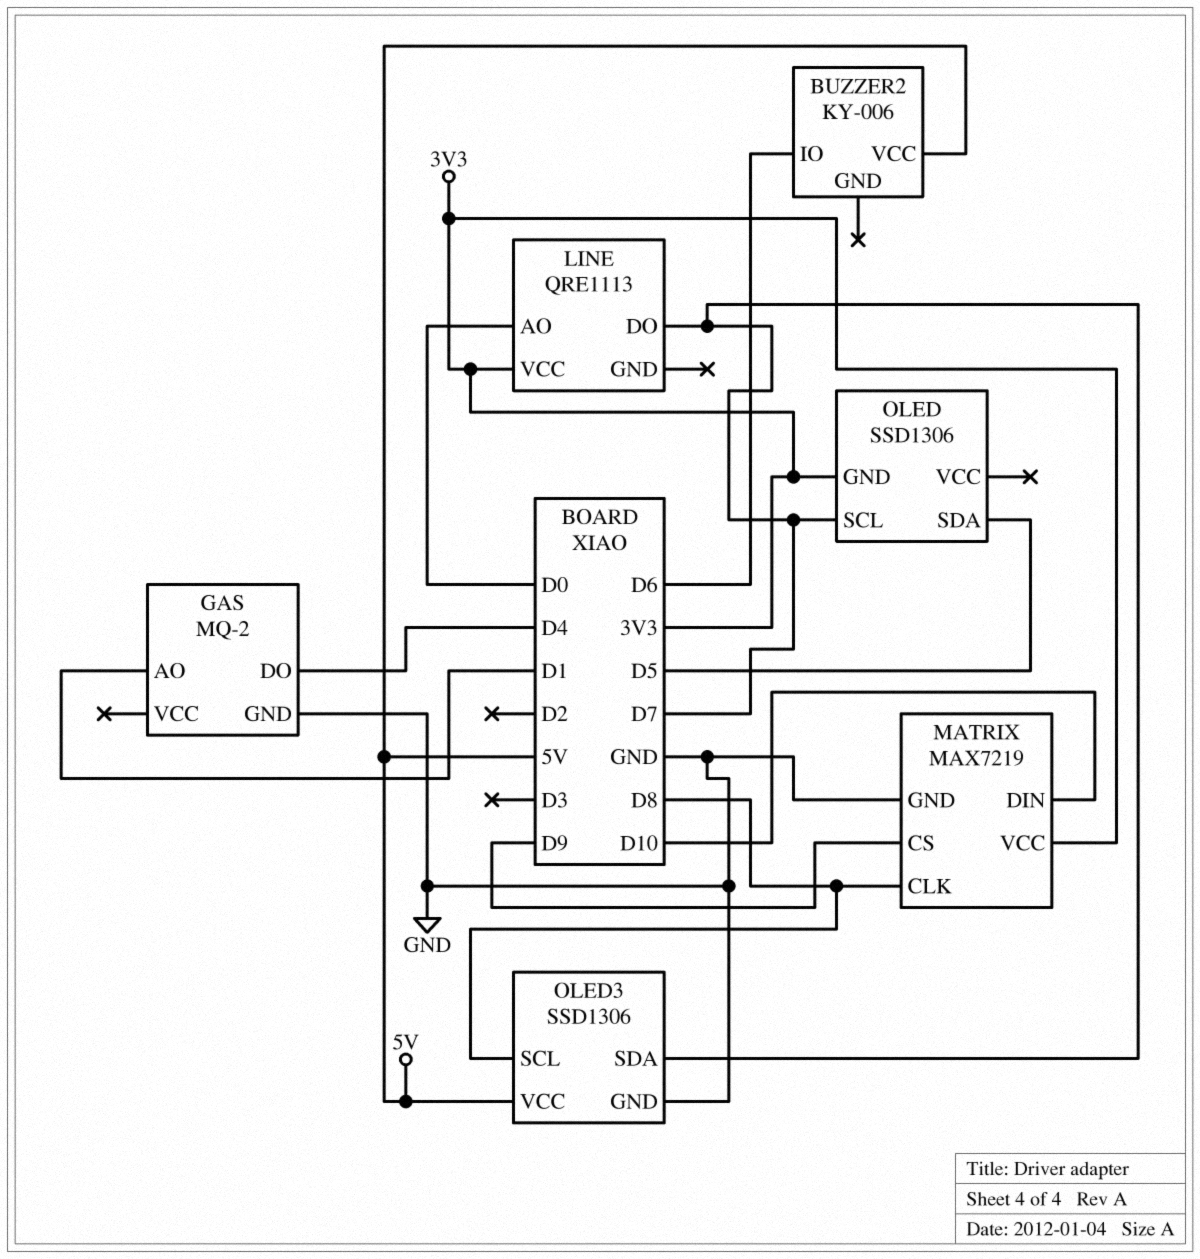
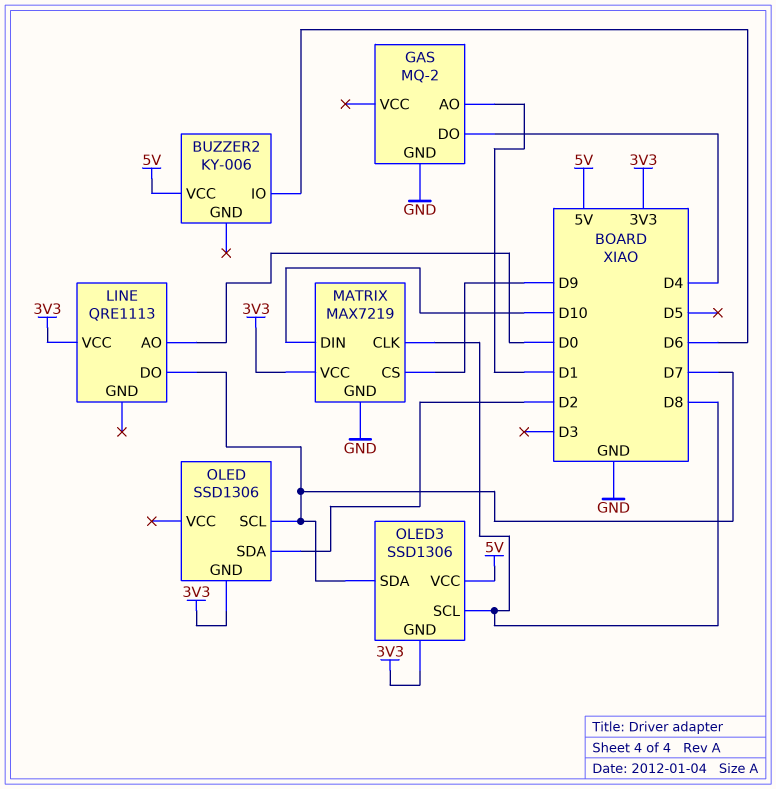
OLED pin SDA: D5 -> D2
OLED3 pin GND: GND -> 3V3

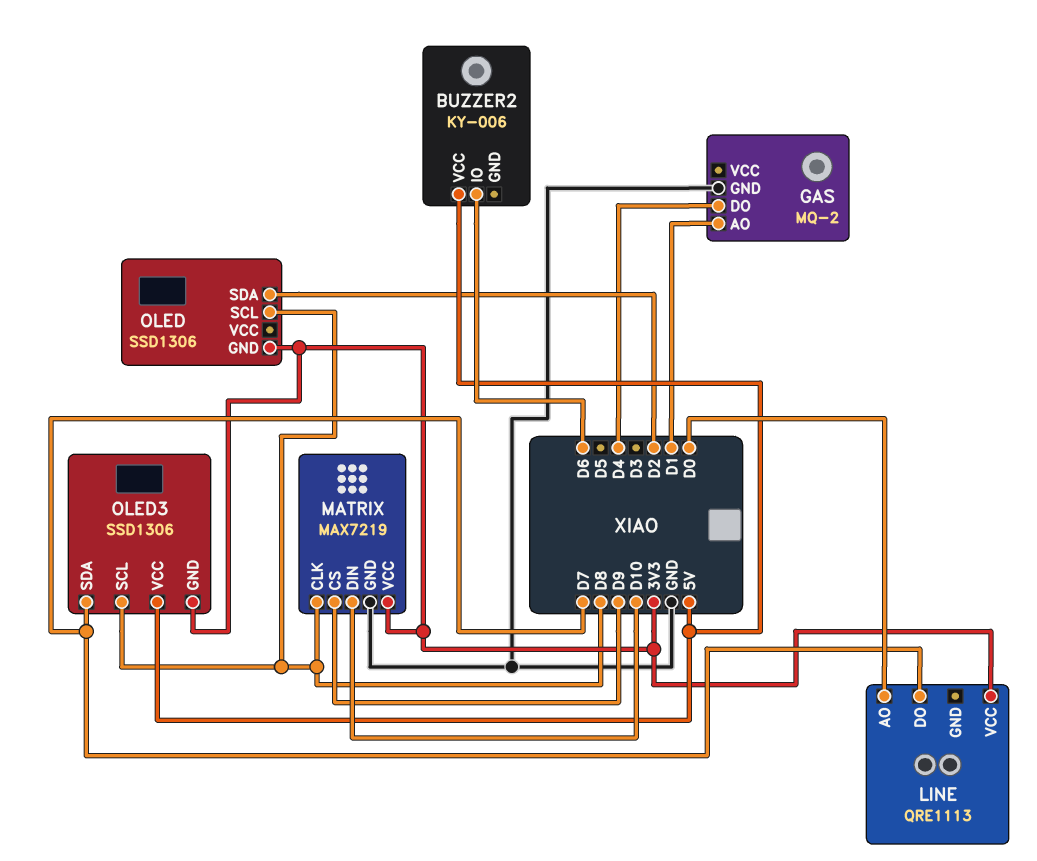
OLED pin SCL: D7 -> D8

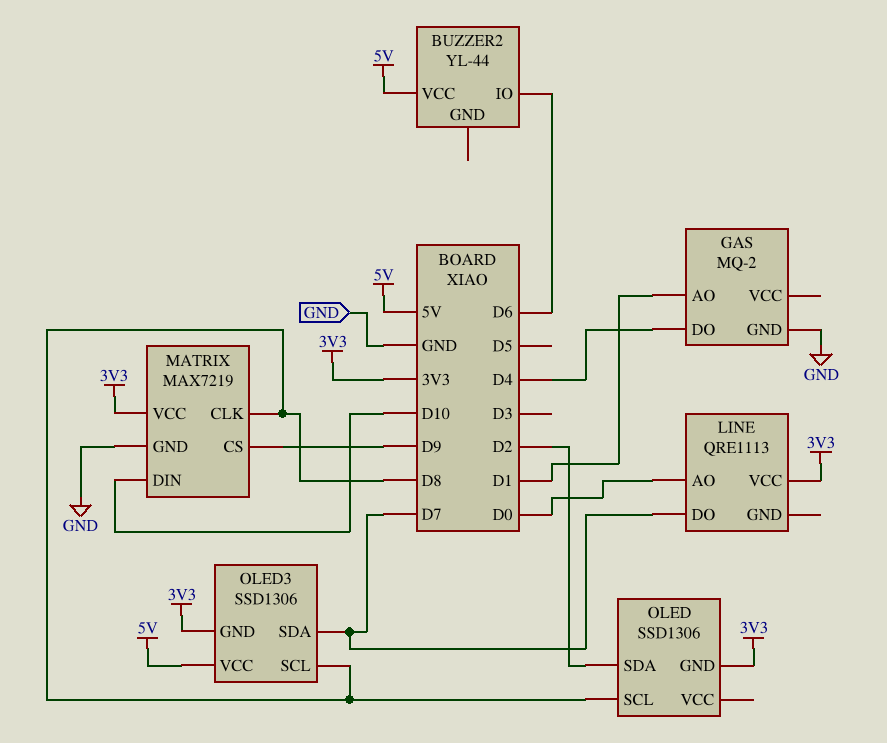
BUZZER2: KY-006 -> YL-44

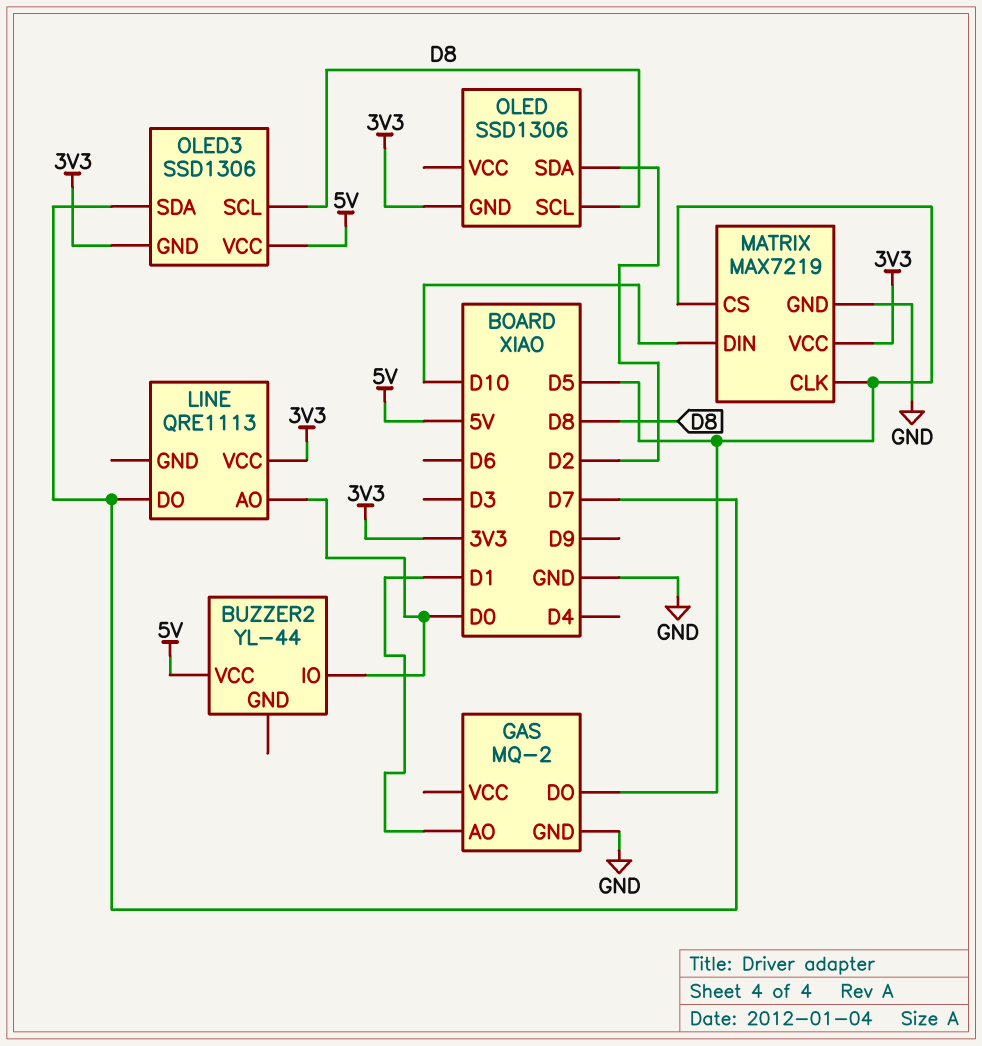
BUZZER2 pin IO: D6 -> D0
GAS pin DO: D4 -> D5
MATRIX pin CLK: D8 -> D5
MATRIX pin CS: D9 -> D5

